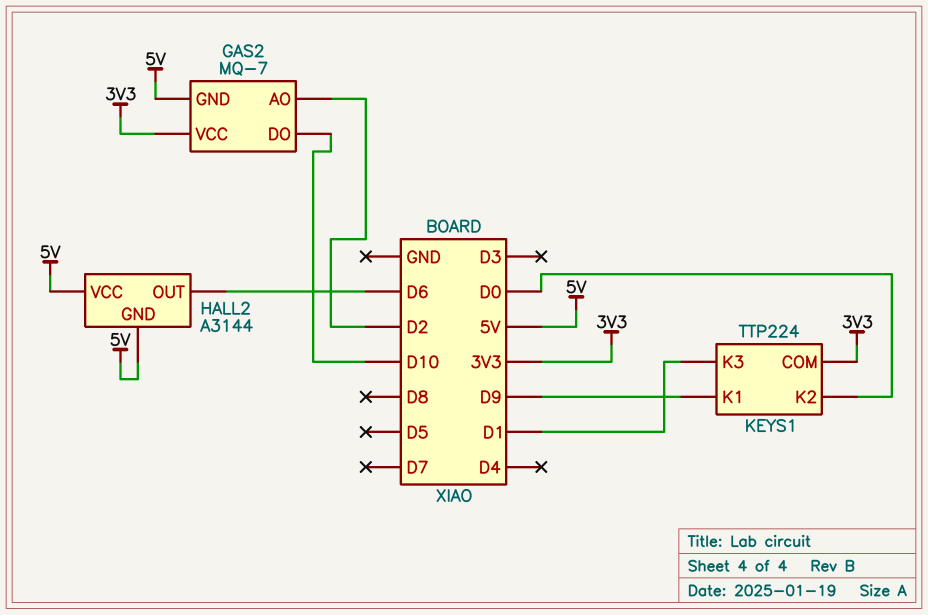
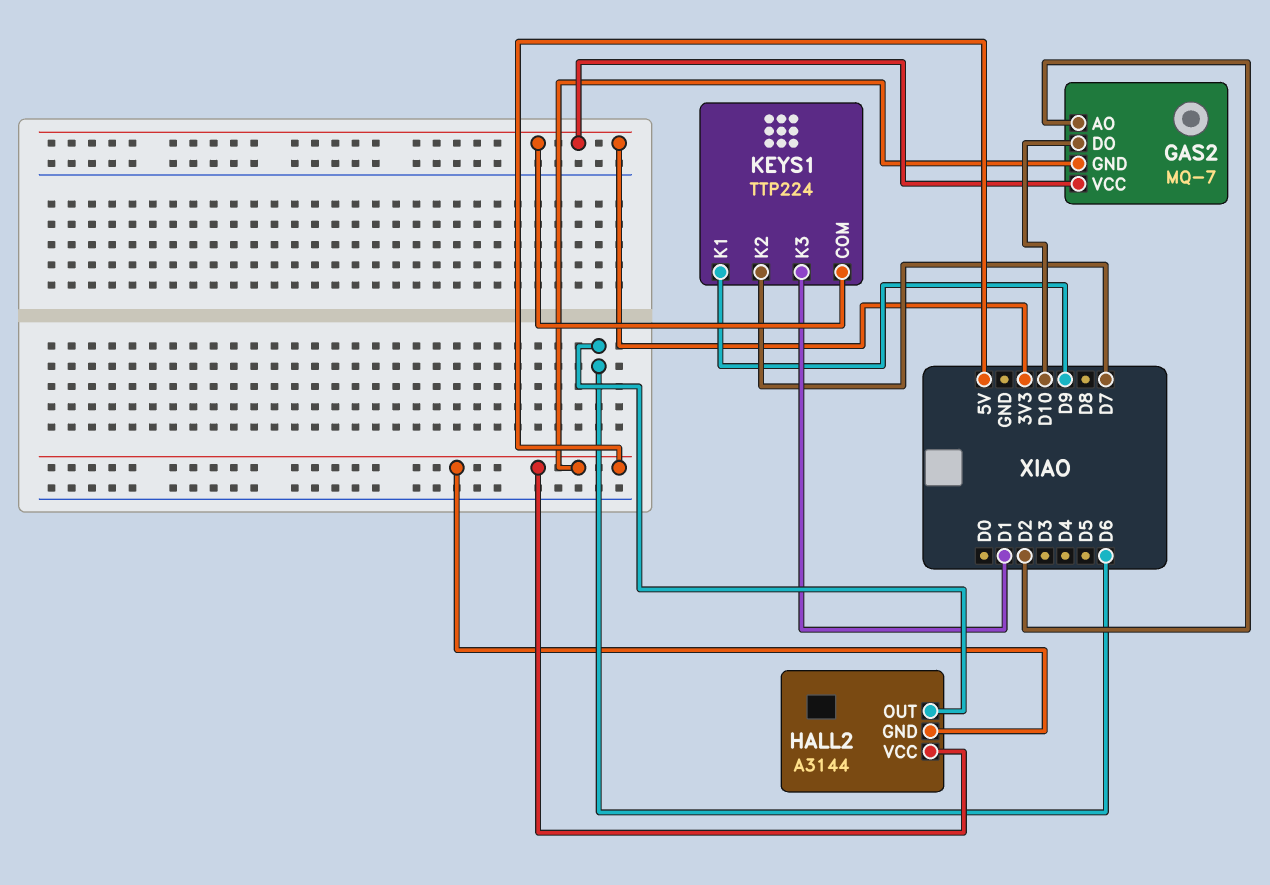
KEYS1 pin K2: D0 -> D7

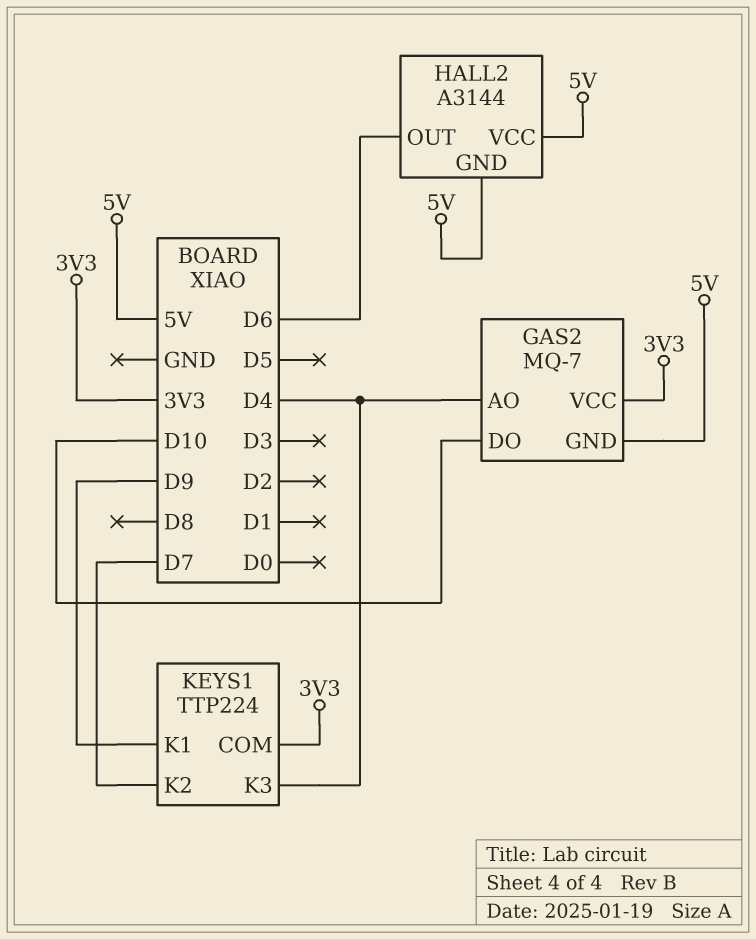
GAS2 pin AO: D2 -> D4
KEYS1 pin K3: D1 -> D4

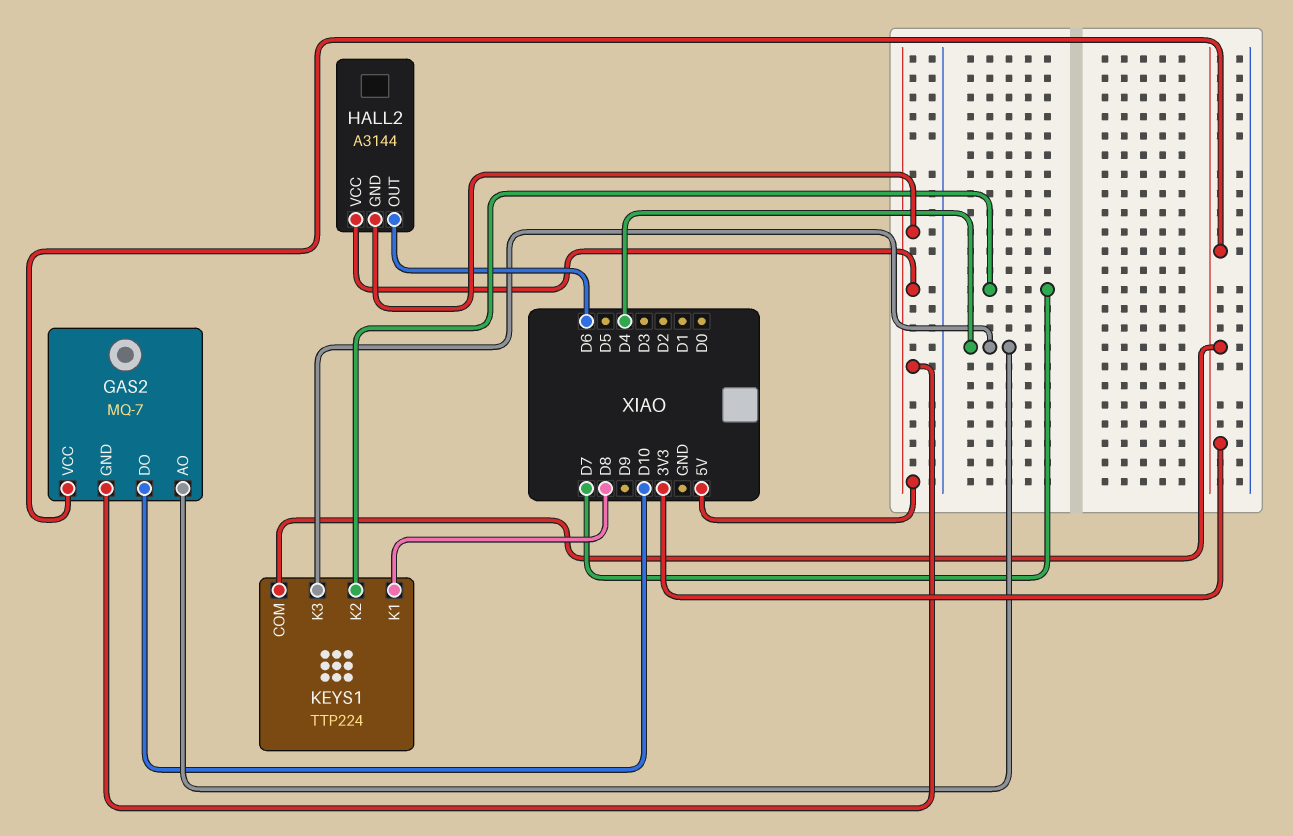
KEYS1 pin K1: D9 -> D8

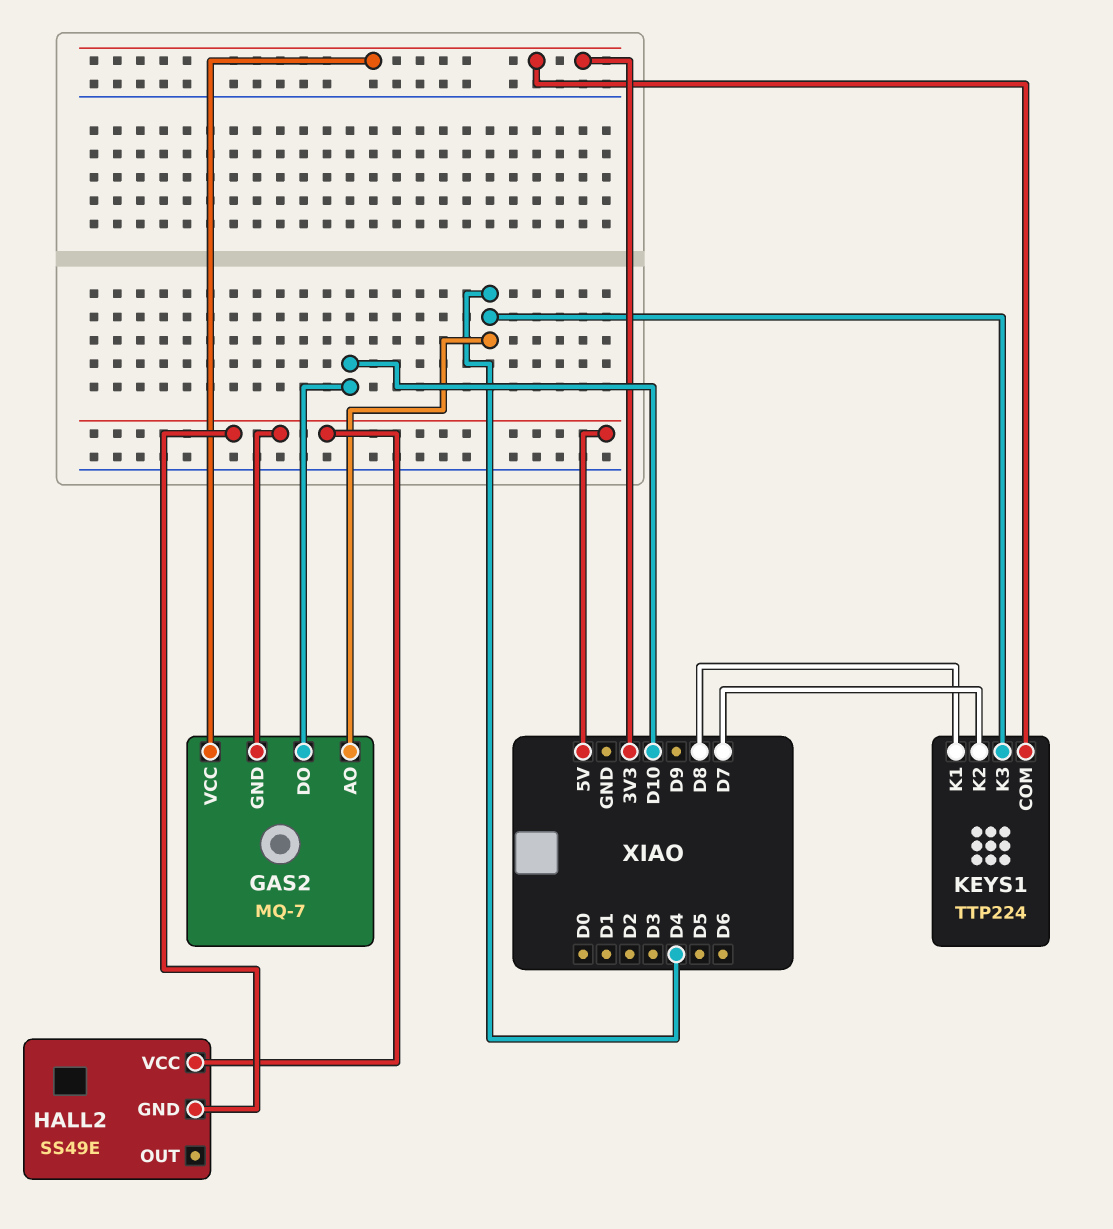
HALL2: A3144 -> SS49E
HALL2 pin OUT: D6 -> none

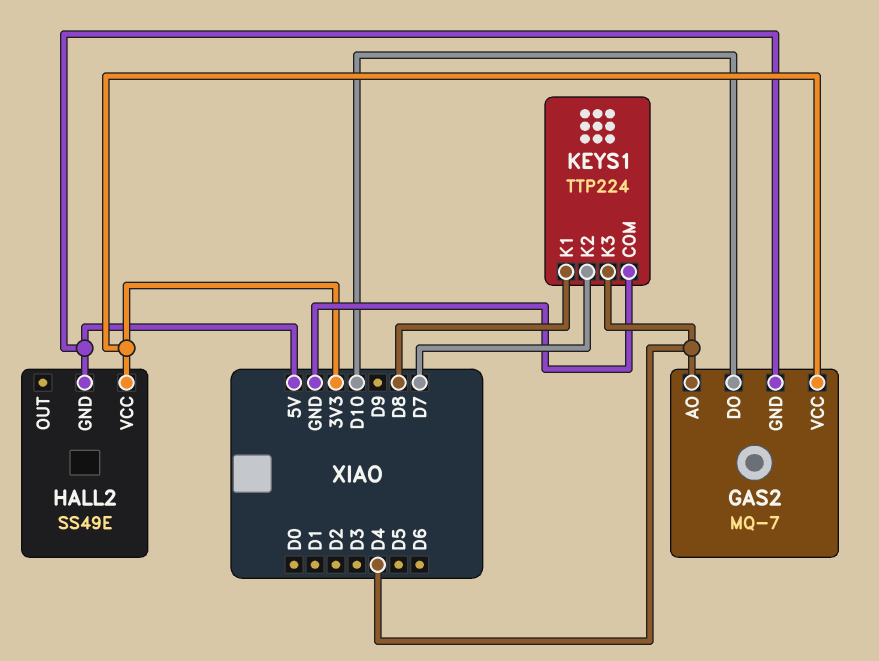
HALL2 pin VCC: 5V -> 3V3
KEYS1 pin COM: 3V3 -> GND

